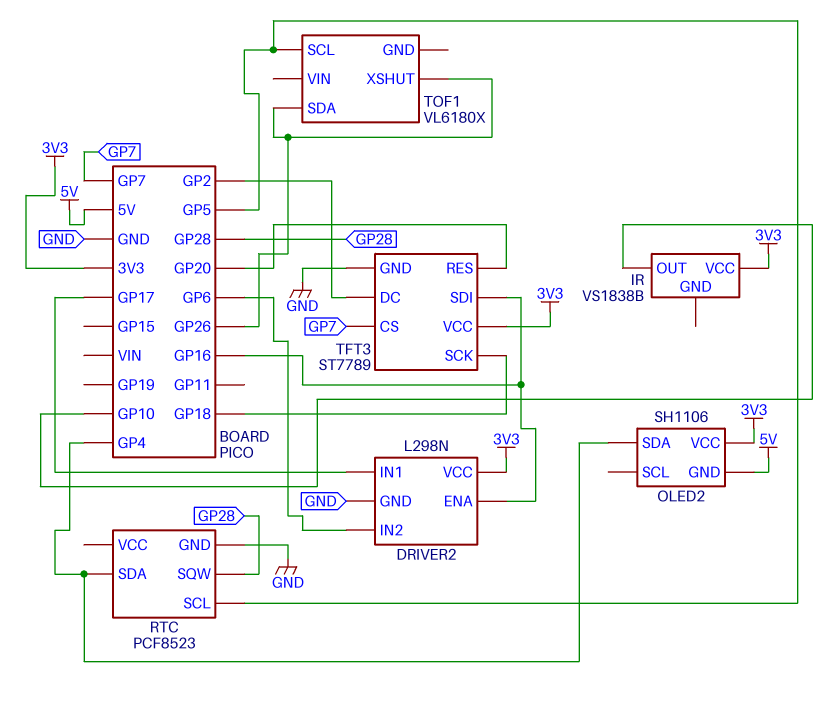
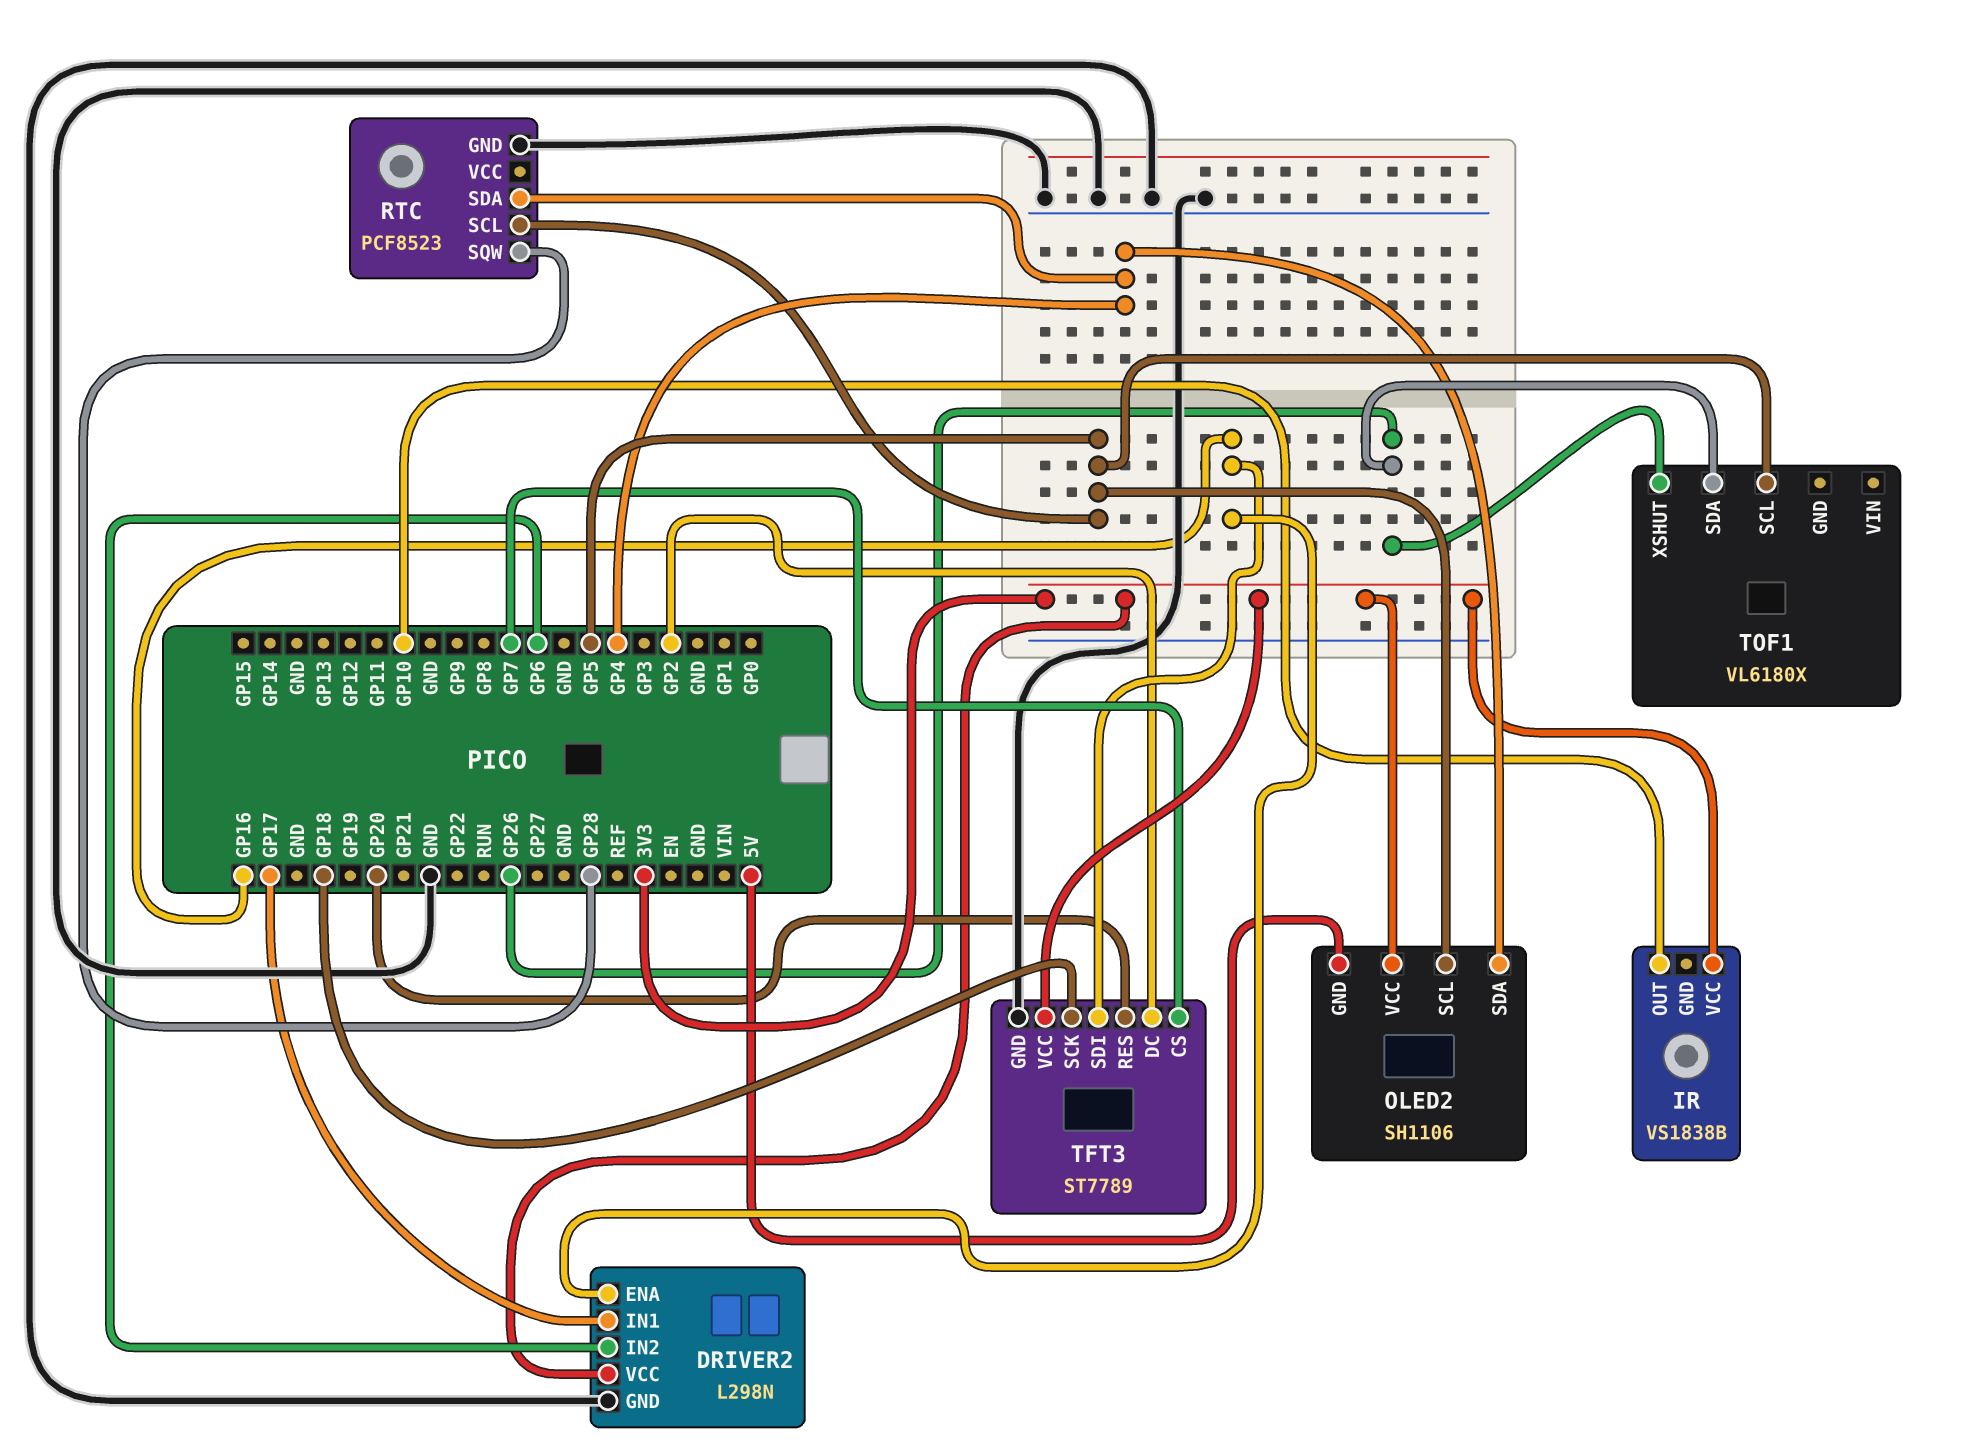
OLED2 pin SCL: none -> GP5

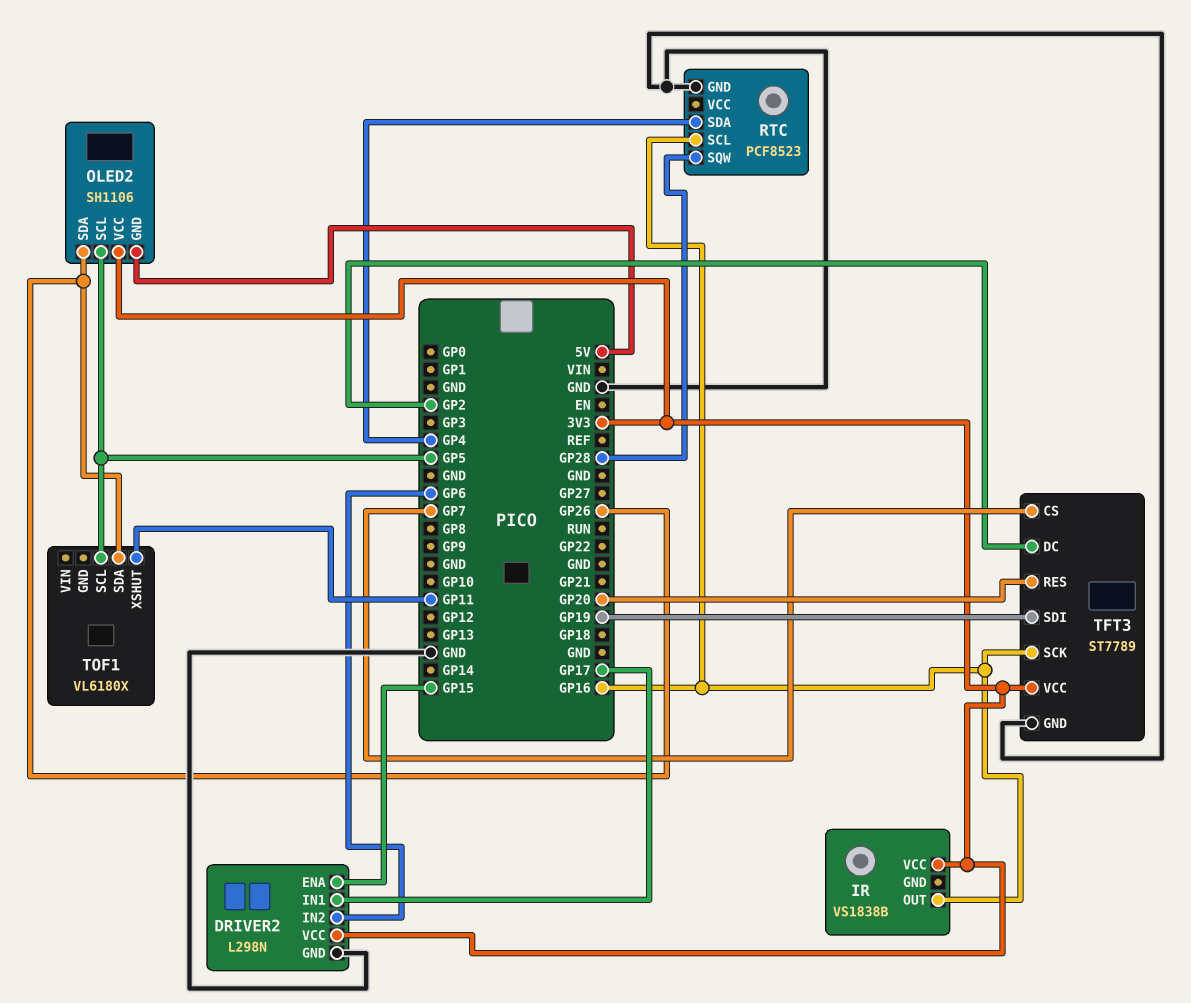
DRIVER2 pin ENA: GP16 -> GP15
IR pin OUT: GP10 -> GP16
OLED2 pin SDA: GP4 -> GP26
RTC pin SCL: GP5 -> GP16
TFT3 pin SCK: GP18 -> GP16
TFT3 pin SDI: GP16 -> GP19
TOF1 pin XSHUT: GP26 -> GP11

